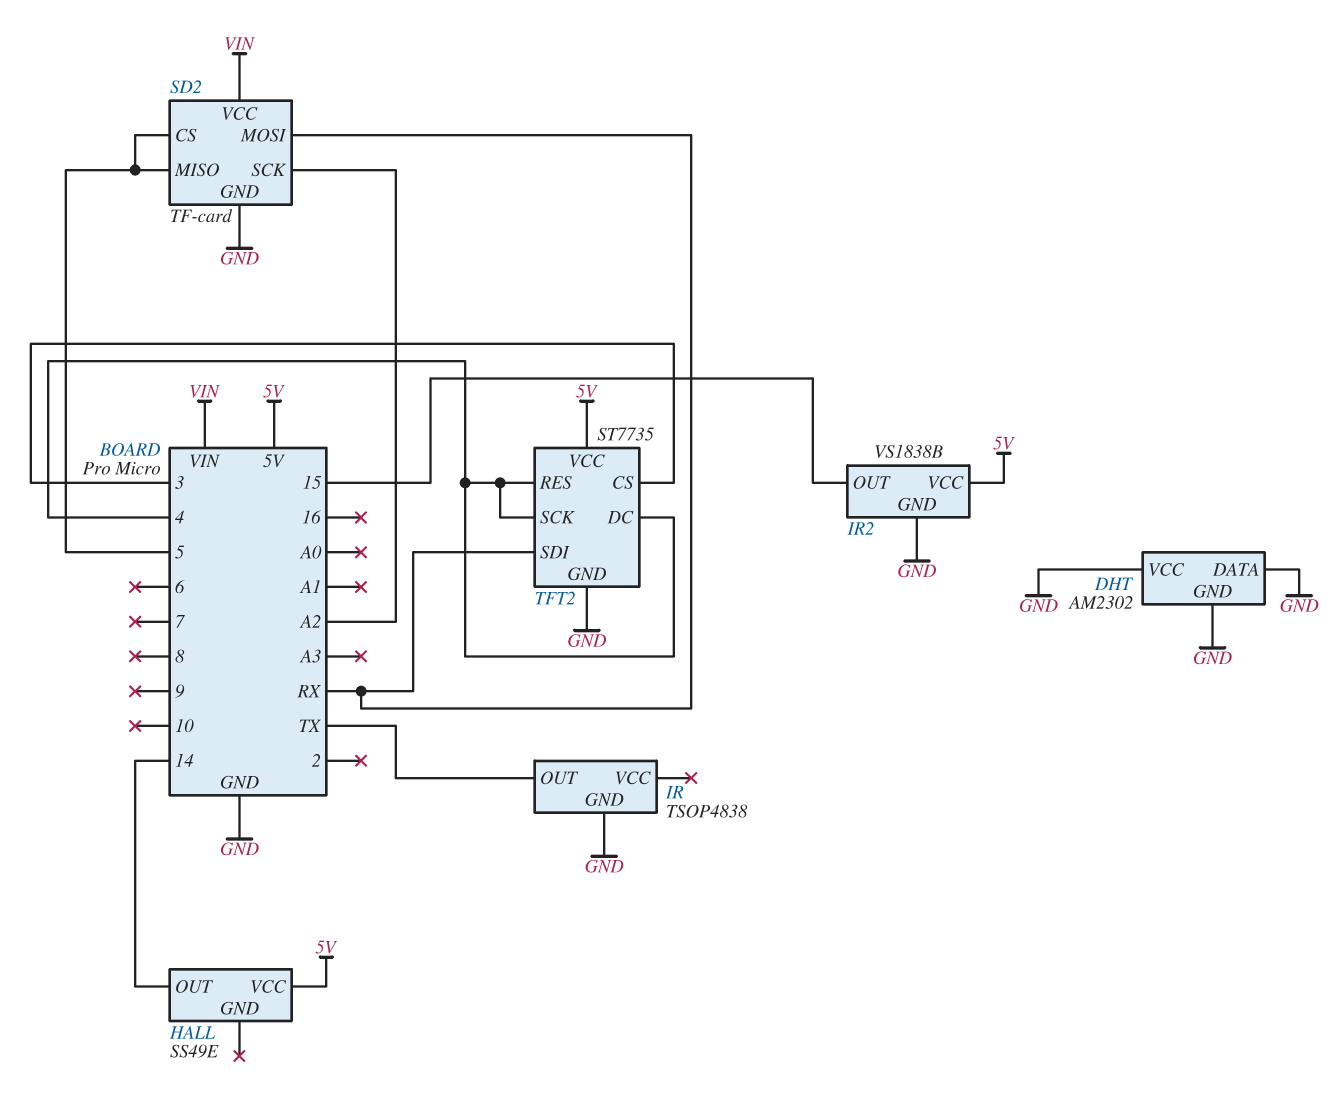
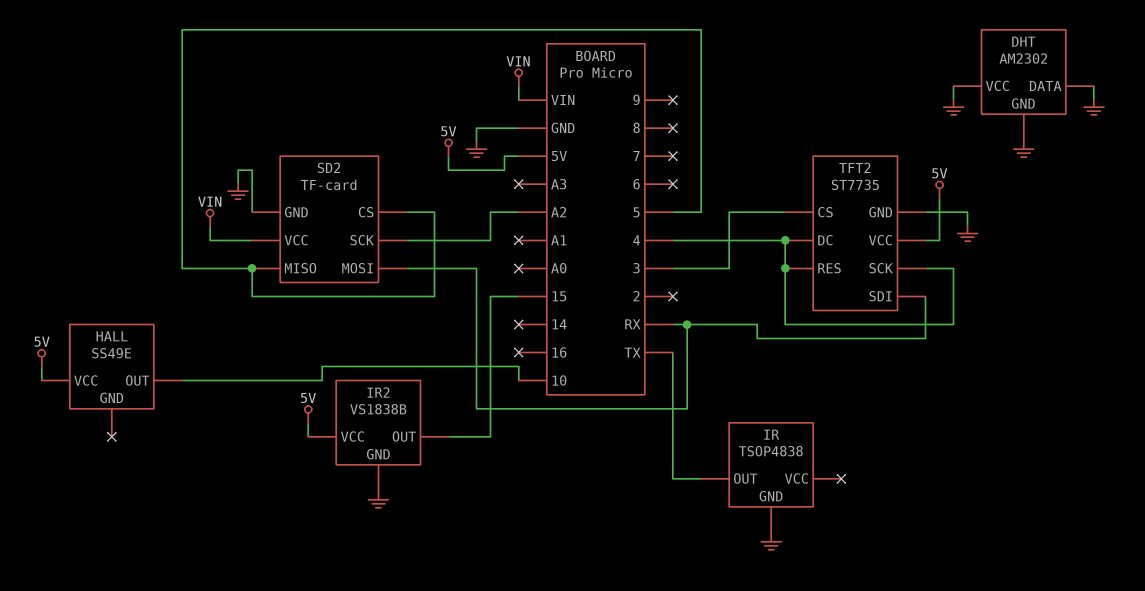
HALL pin OUT: 14 -> 10

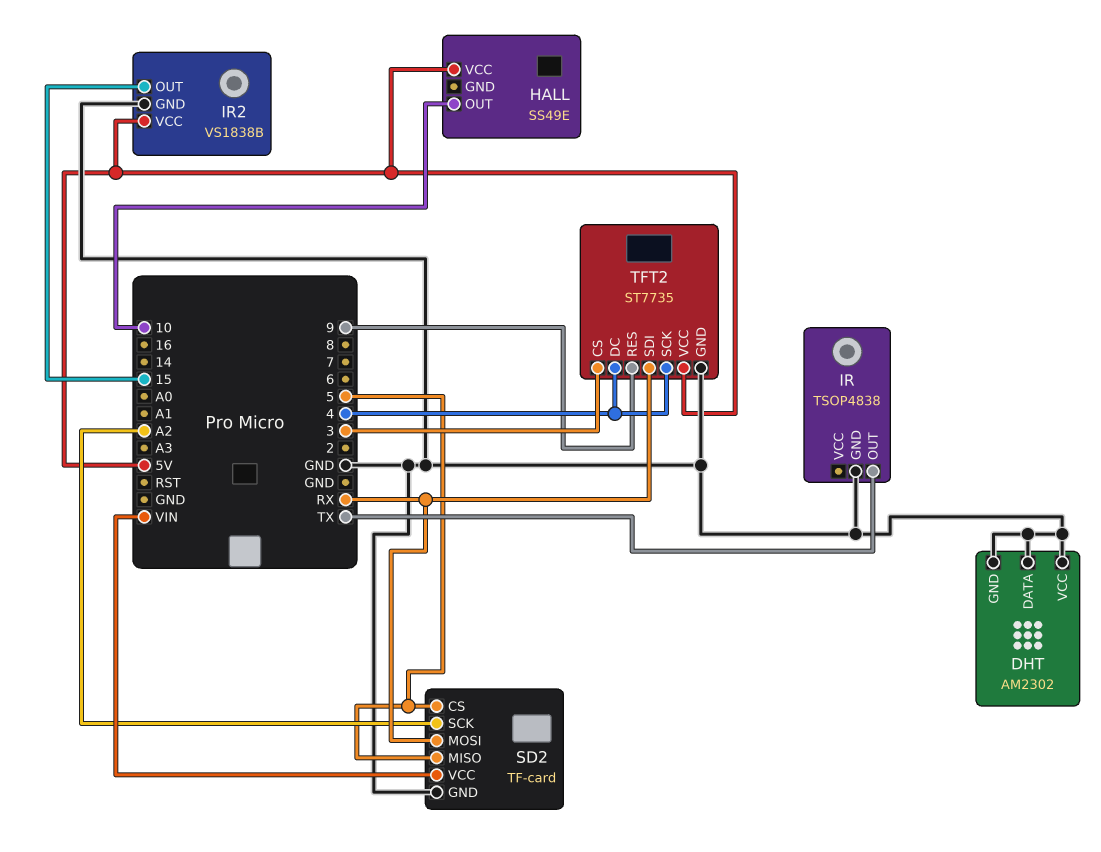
TFT2 pin RES: 4 -> 9

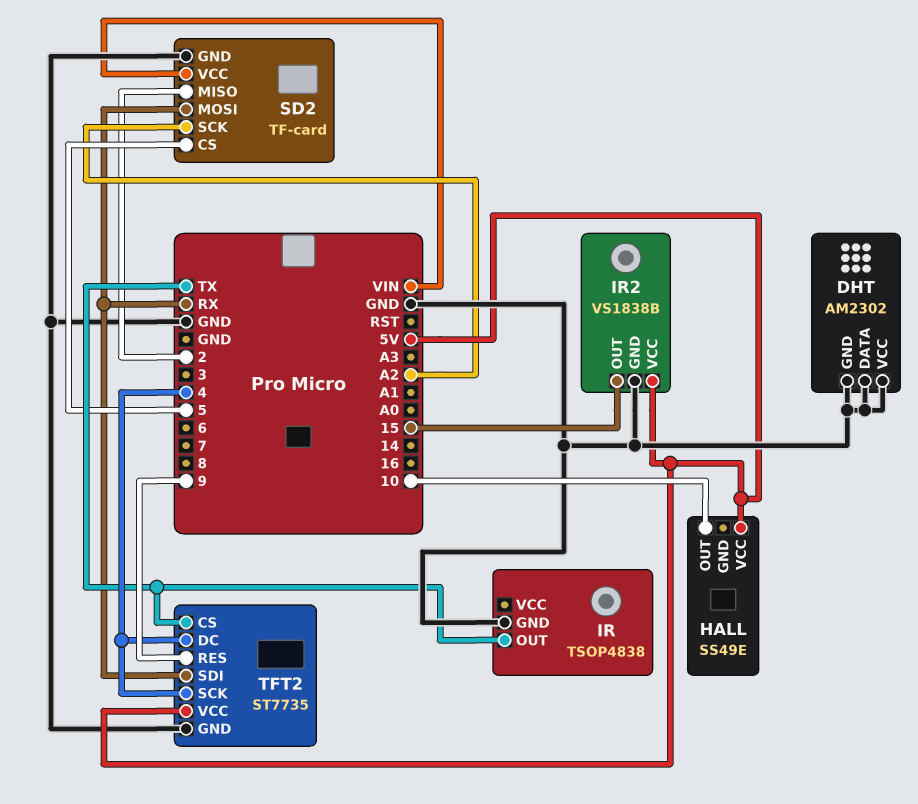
SD2 pin MISO: 5 -> 2
TFT2 pin CS: 3 -> TX

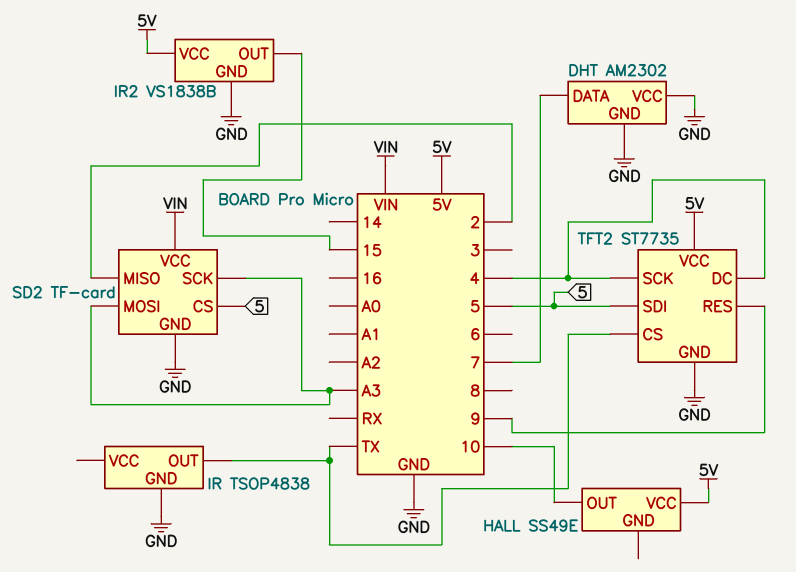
DHT pin DATA: GND -> 7
SD2 pin MOSI: RX -> A3
SD2 pin SCK: A2 -> A3
TFT2 pin SDI: RX -> 5

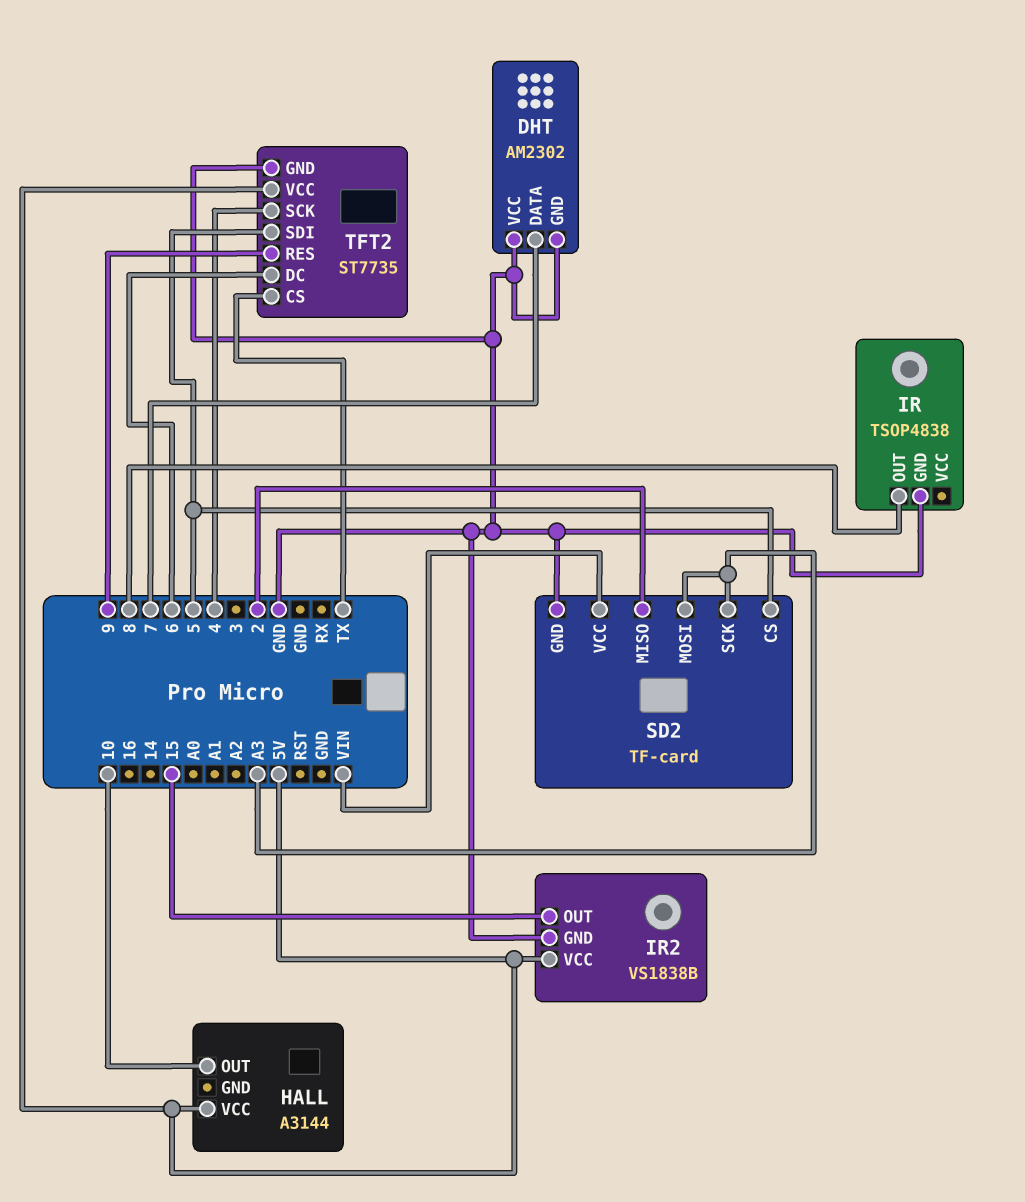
HALL: SS49E -> A3144
IR pin OUT: TX -> 8
TFT2 pin DC: 4 -> 6

